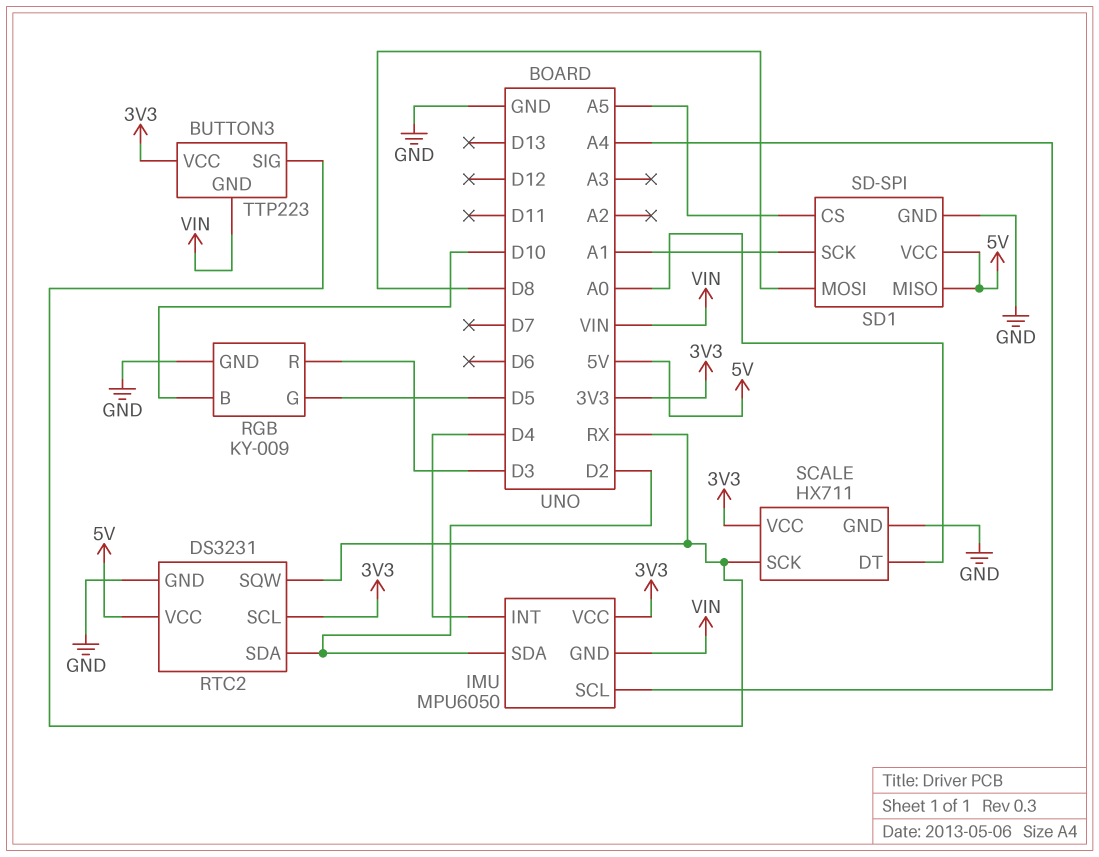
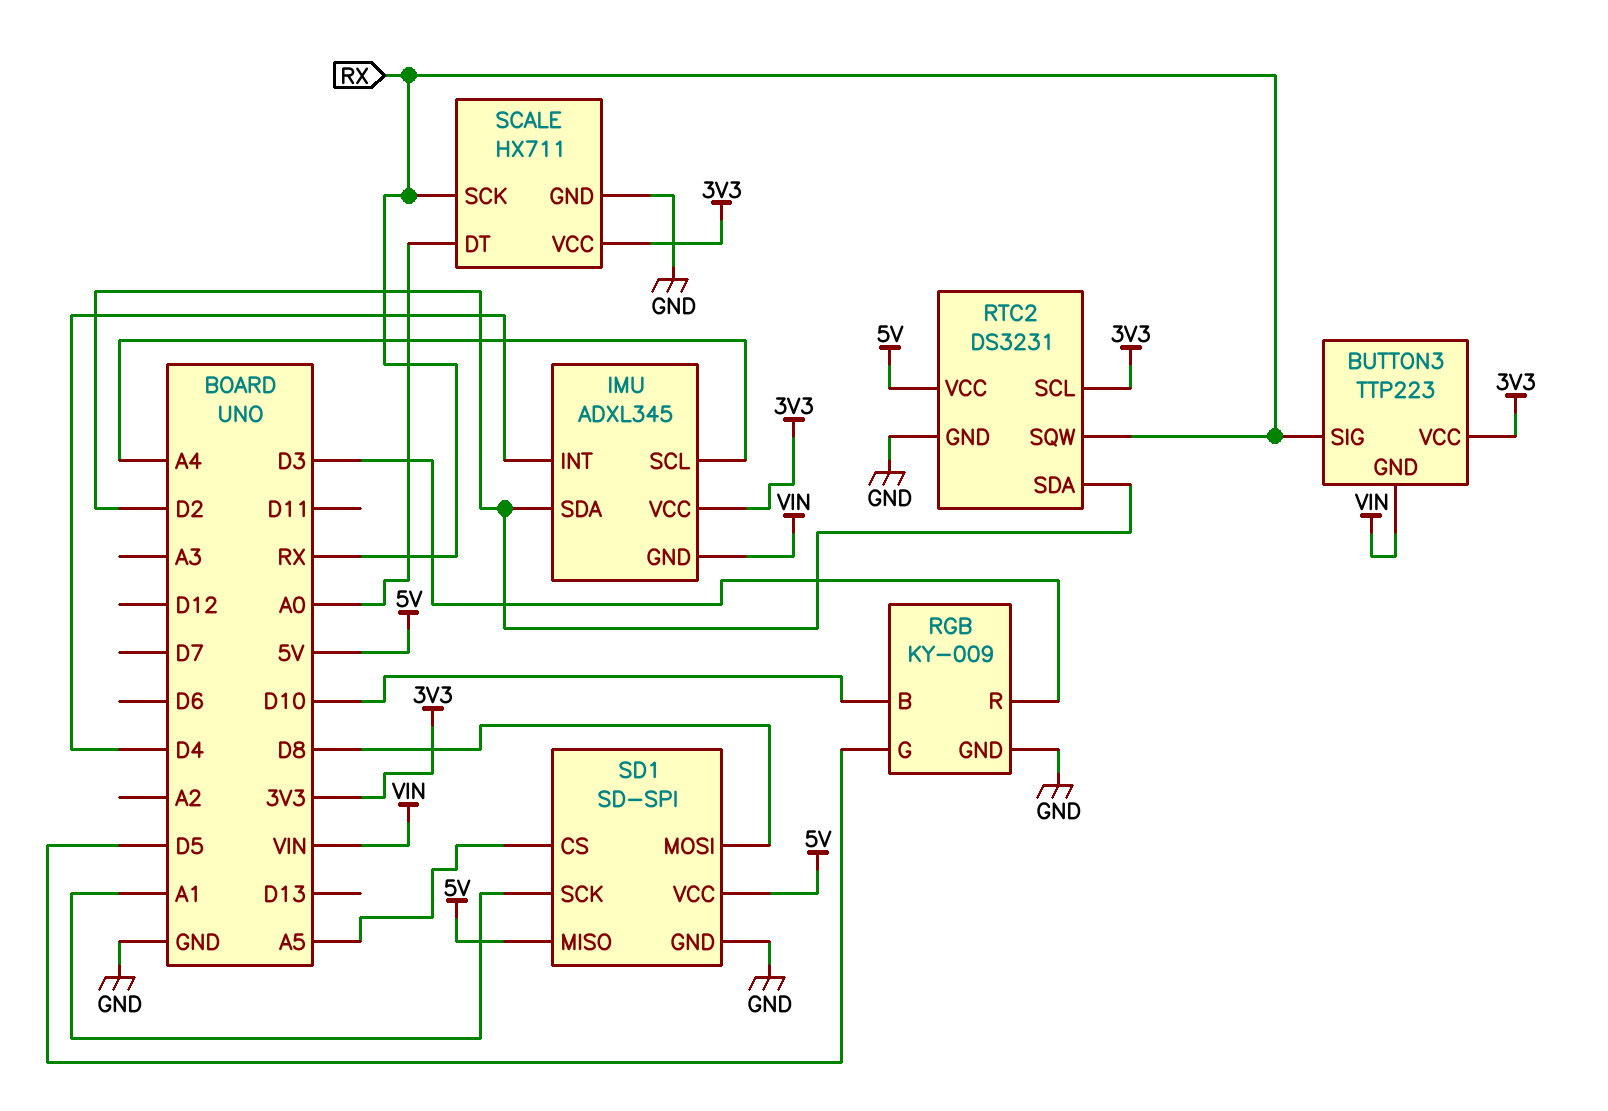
IMU: MPU6050 -> ADXL345

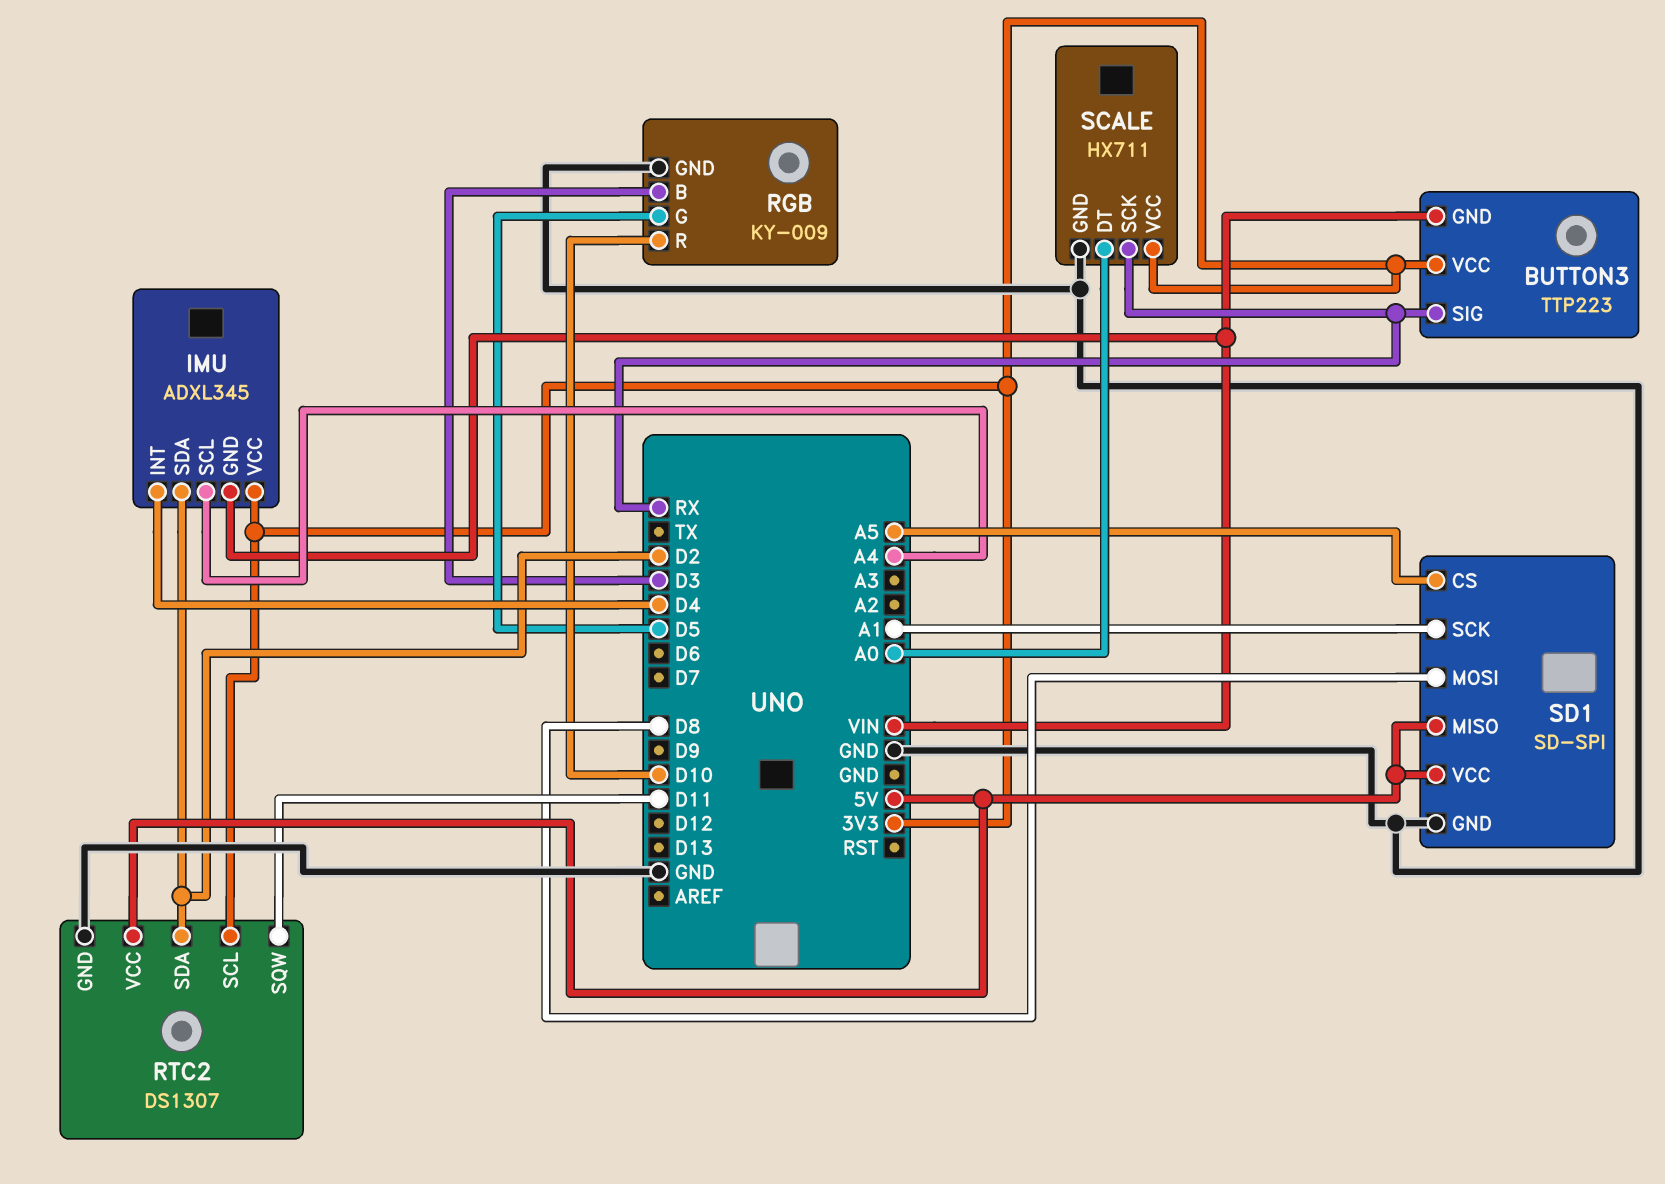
RGB pin B: D10 -> D3
RGB pin R: D3 -> D10
RTC2: DS3231 -> DS1307
RTC2 pin SQW: RX -> D11

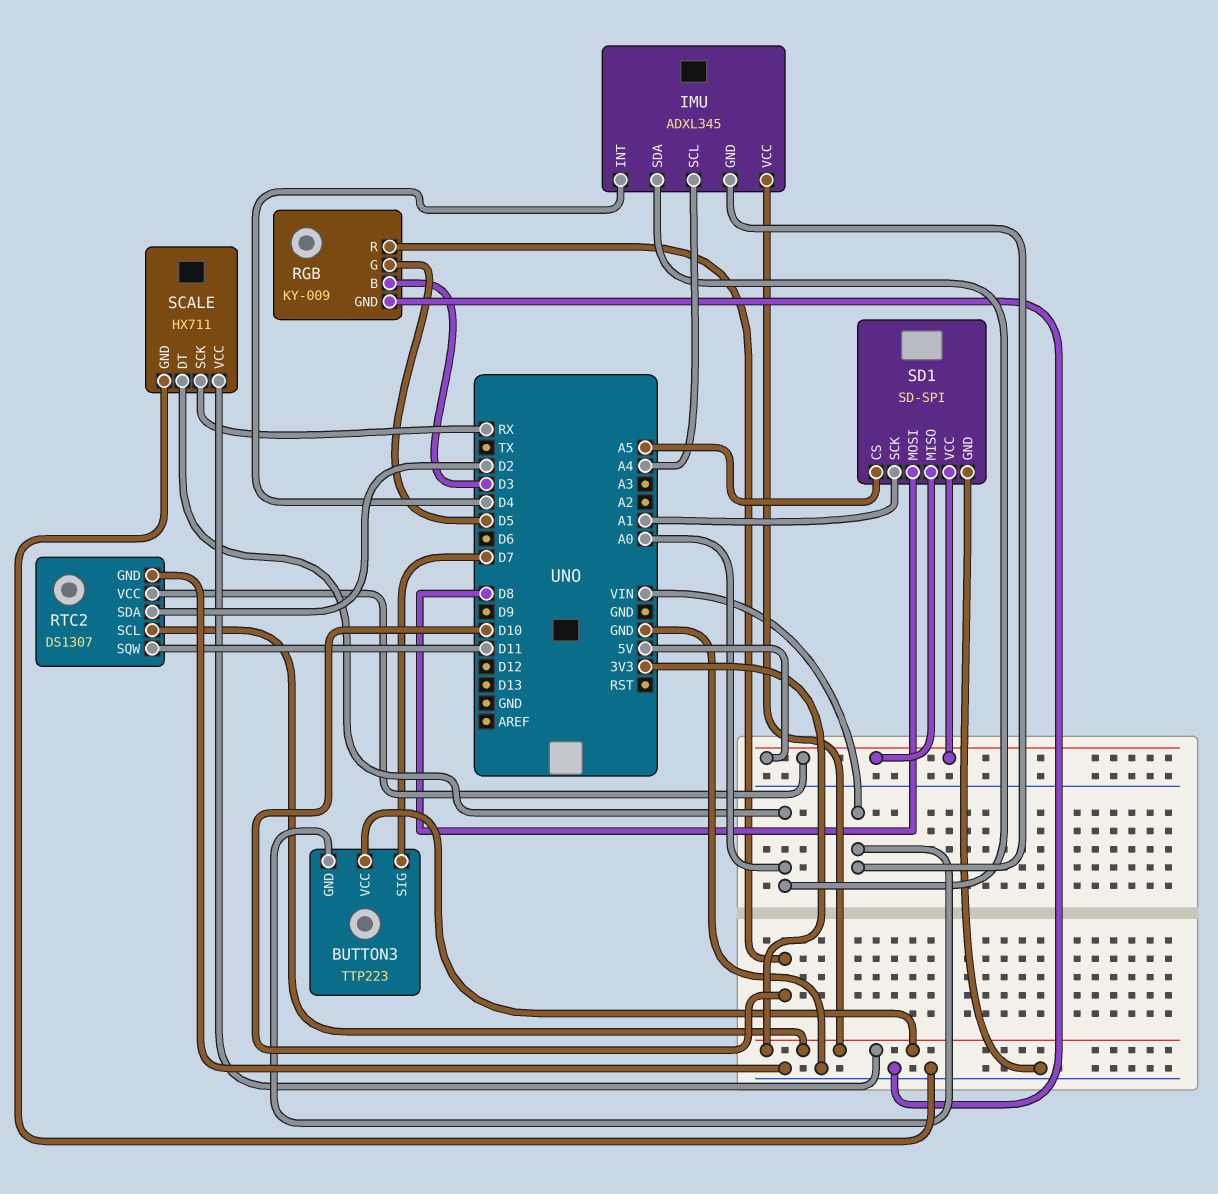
BUTTON3 pin SIG: RX -> D7
IMU pin SDA: D2 -> A0

